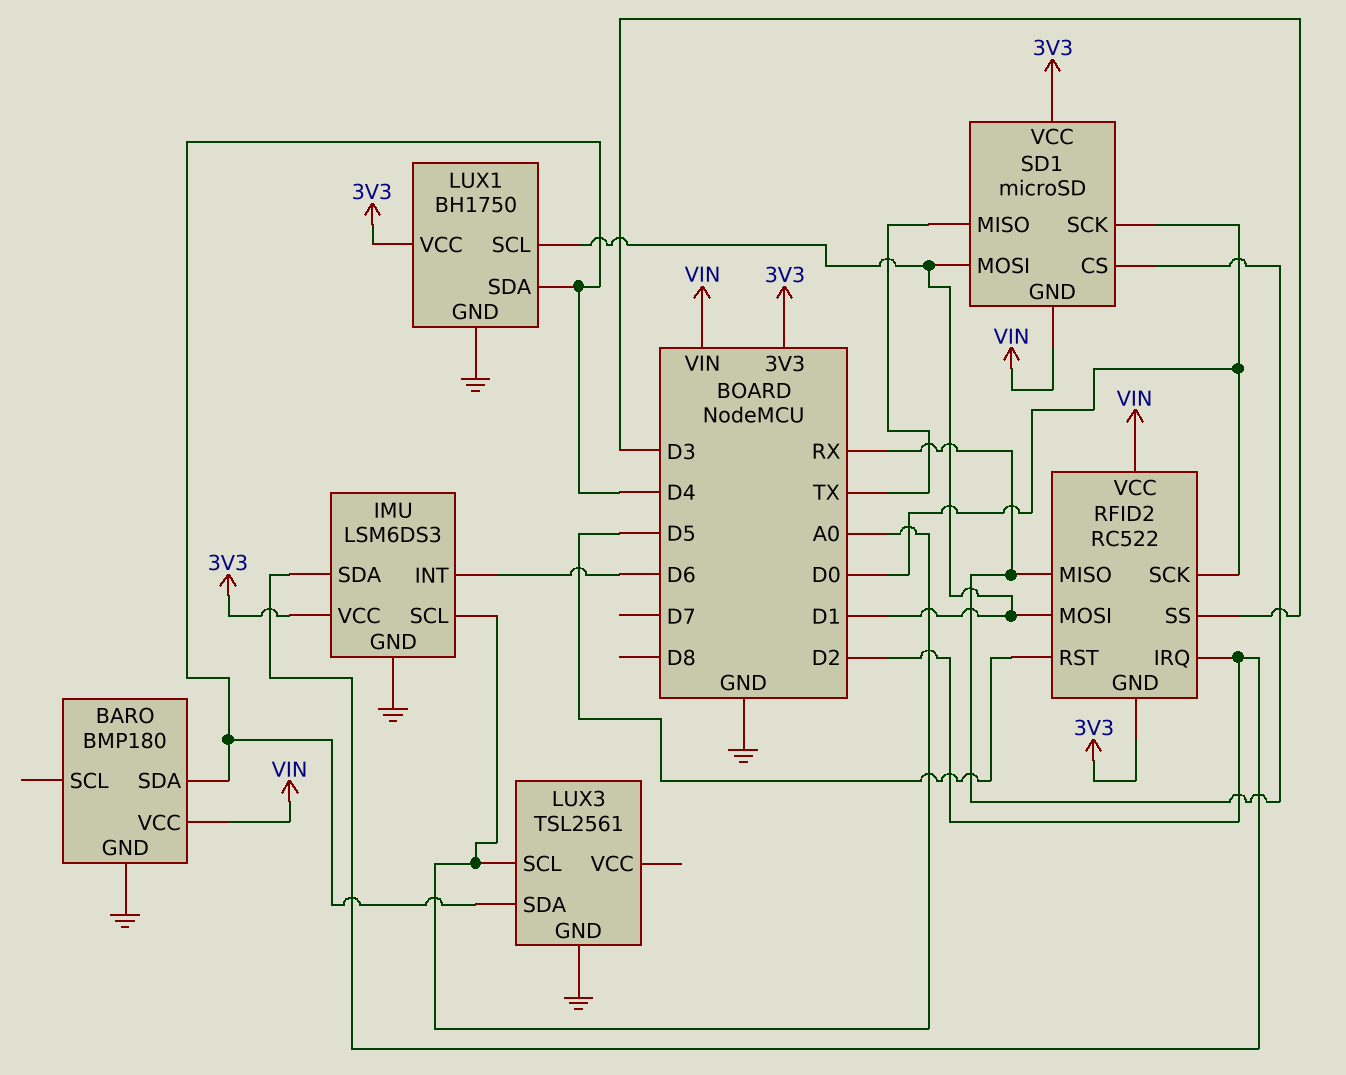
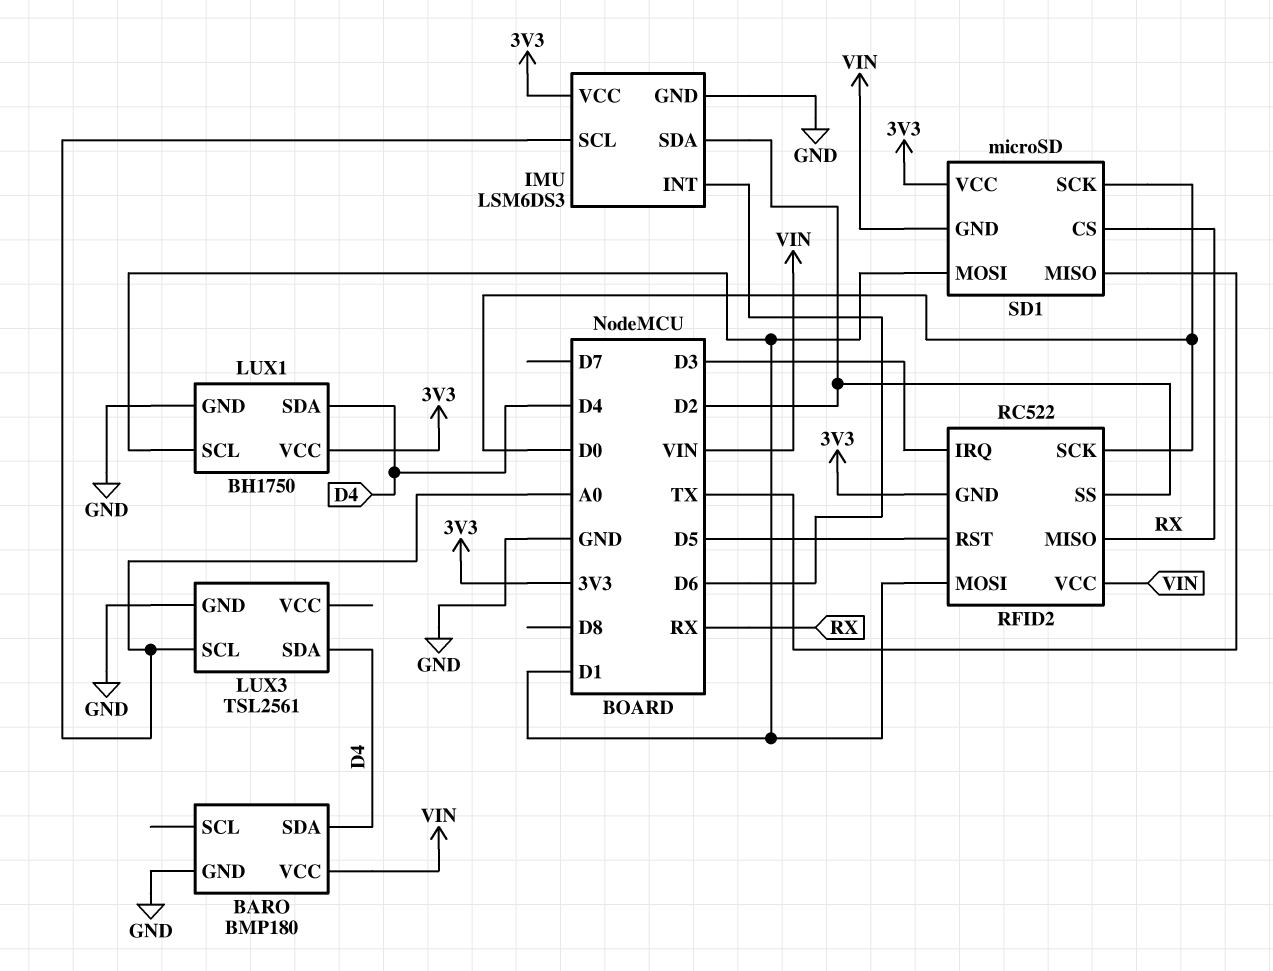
RFID2 pin IRQ: D2 -> D3
RFID2 pin SS: D3 -> D2

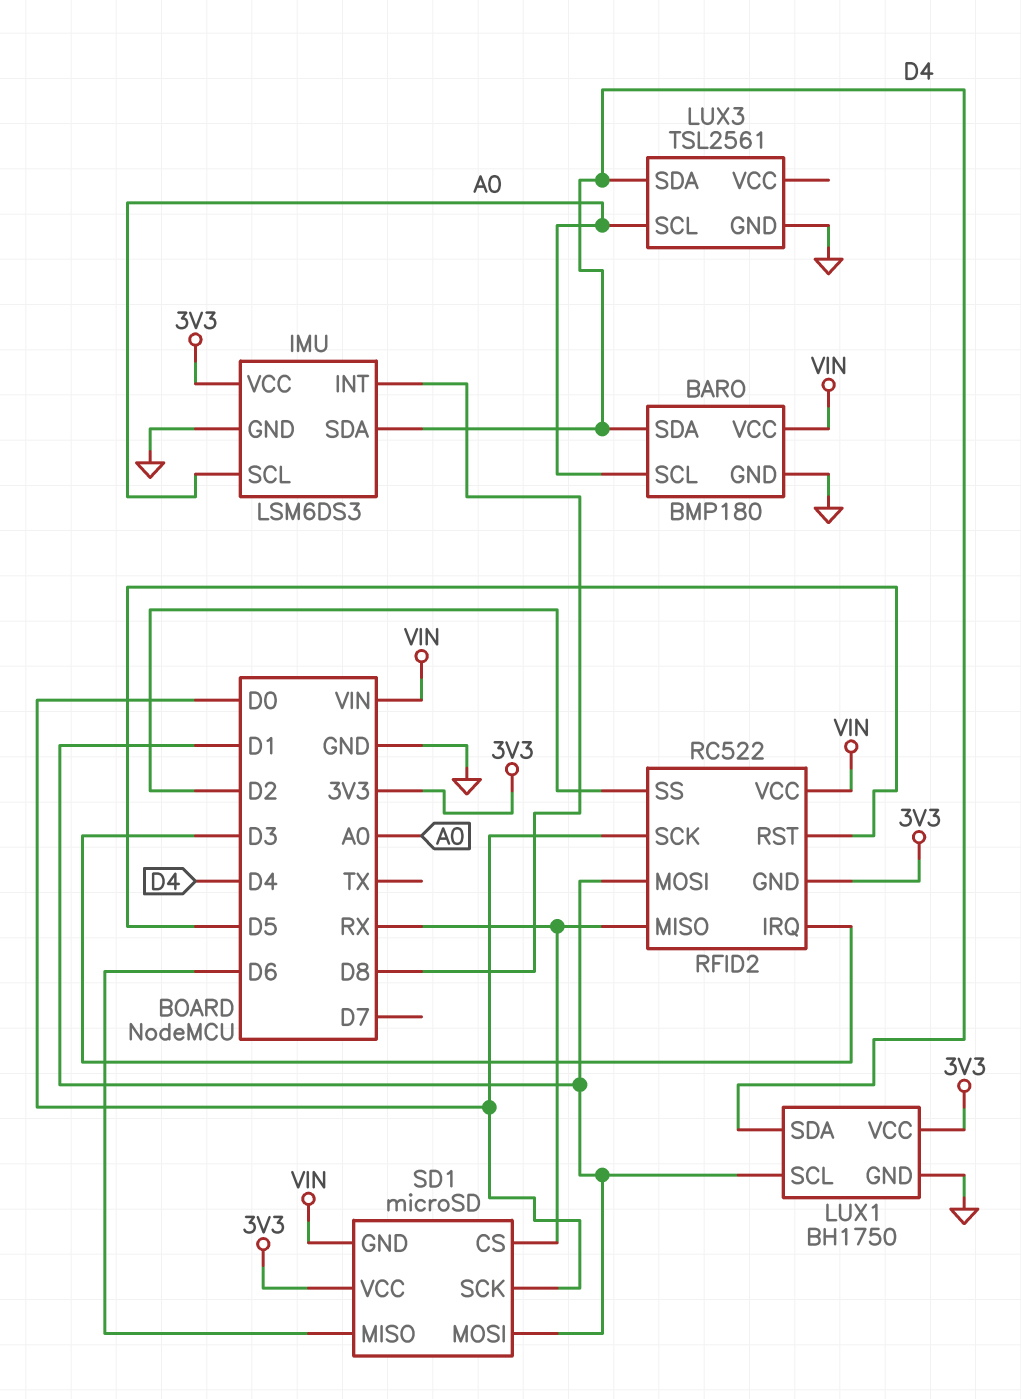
BARO pin SCL: none -> A0
IMU pin INT: D6 -> D8
IMU pin SDA: D2 -> D4
SD1 pin MISO: TX -> D6

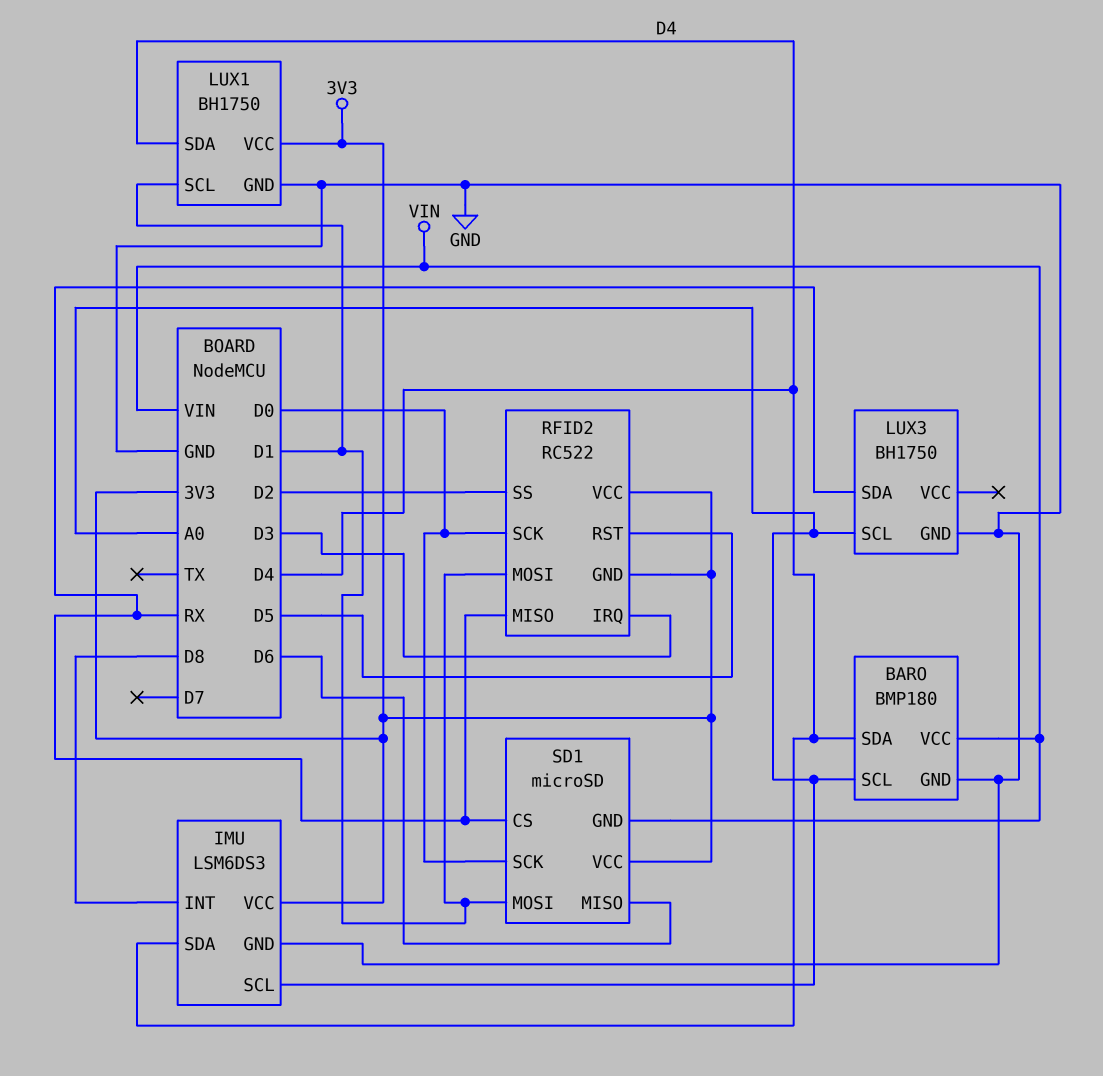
LUX3: TSL2561 -> BH1750
LUX3 pin SDA: D4 -> RX
RFID2 pin VCC: VIN -> 3V3

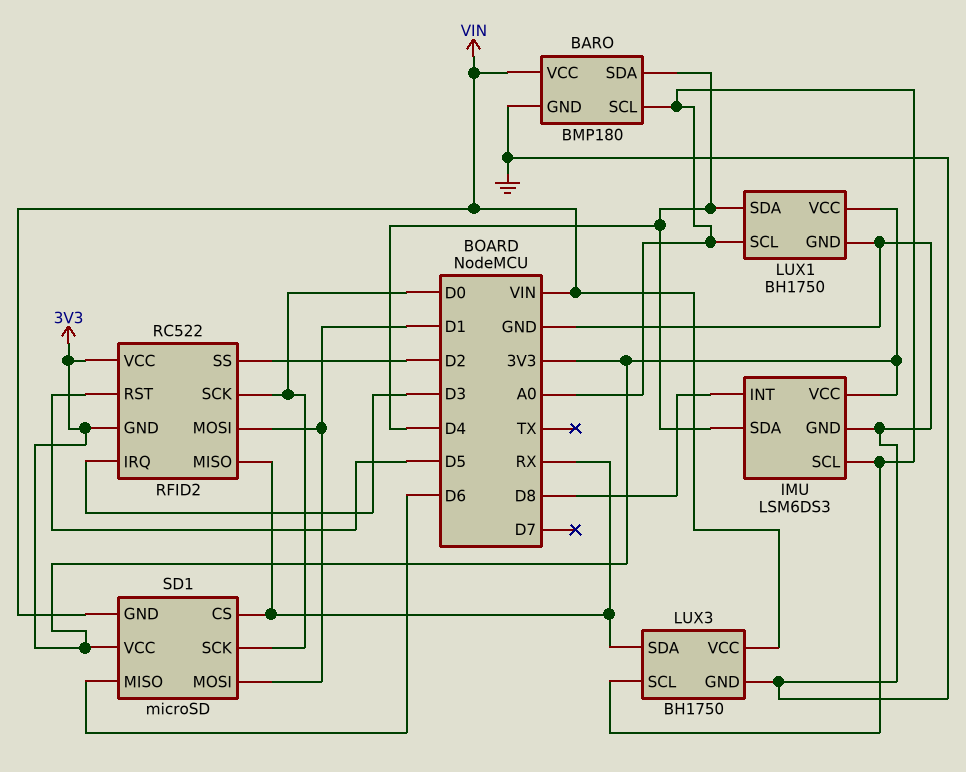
LUX1 pin SCL: D1 -> A0
LUX3 pin VCC: none -> VIN

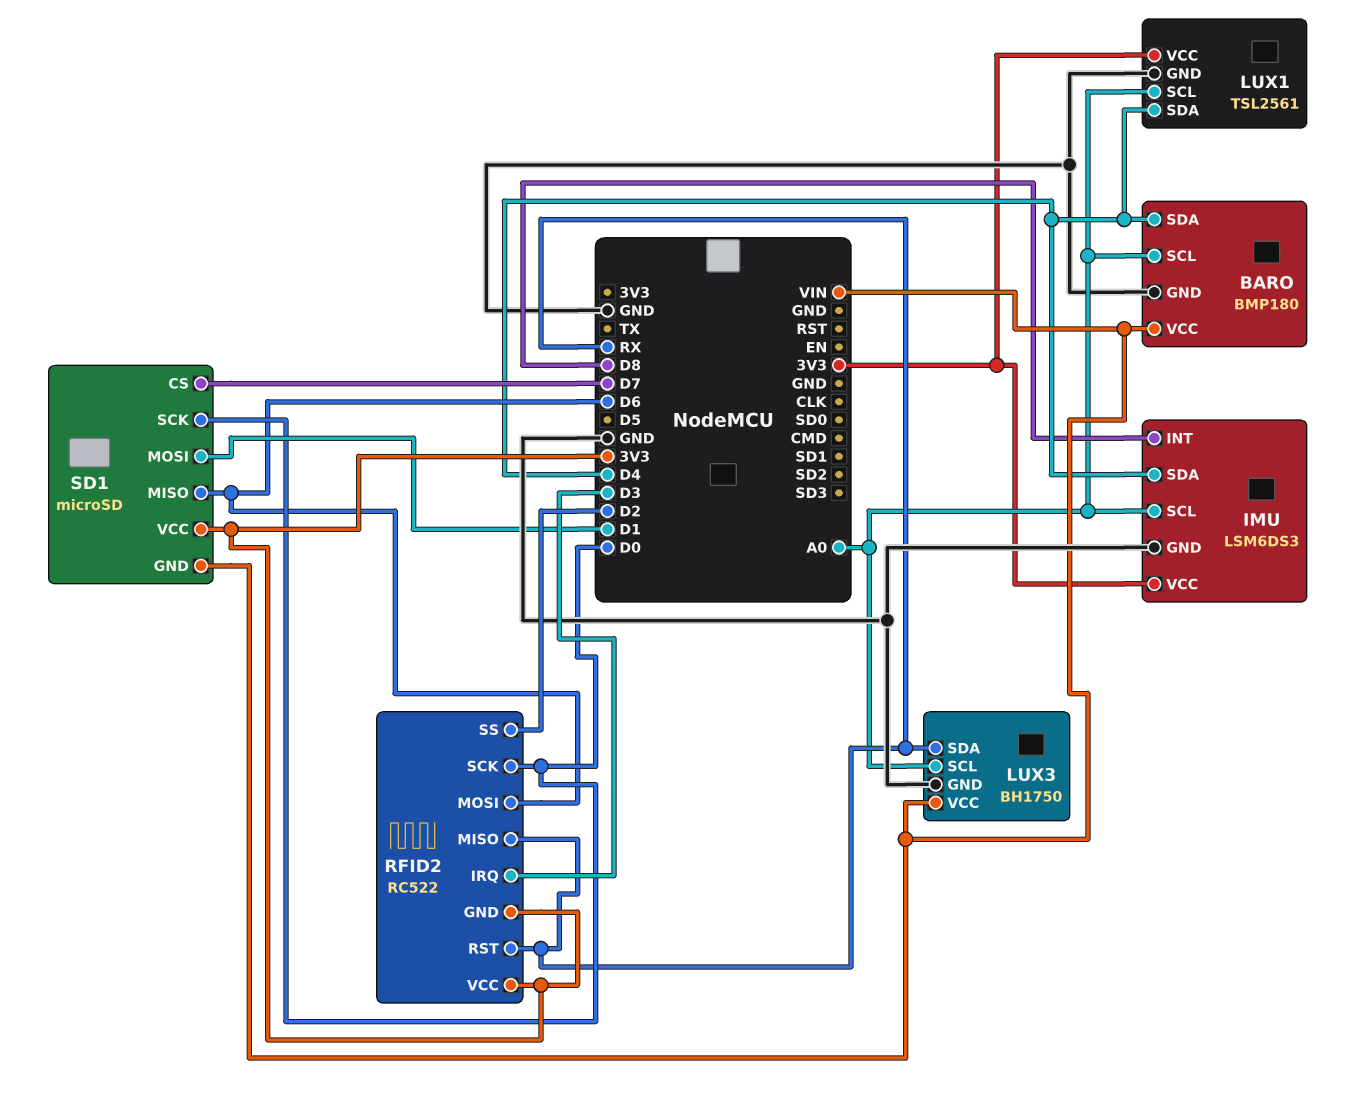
LUX1: BH1750 -> TSL2561
RFID2 pin MOSI: D1 -> D6
RFID2 pin RST: D5 -> RX
SD1 pin CS: RX -> D7

